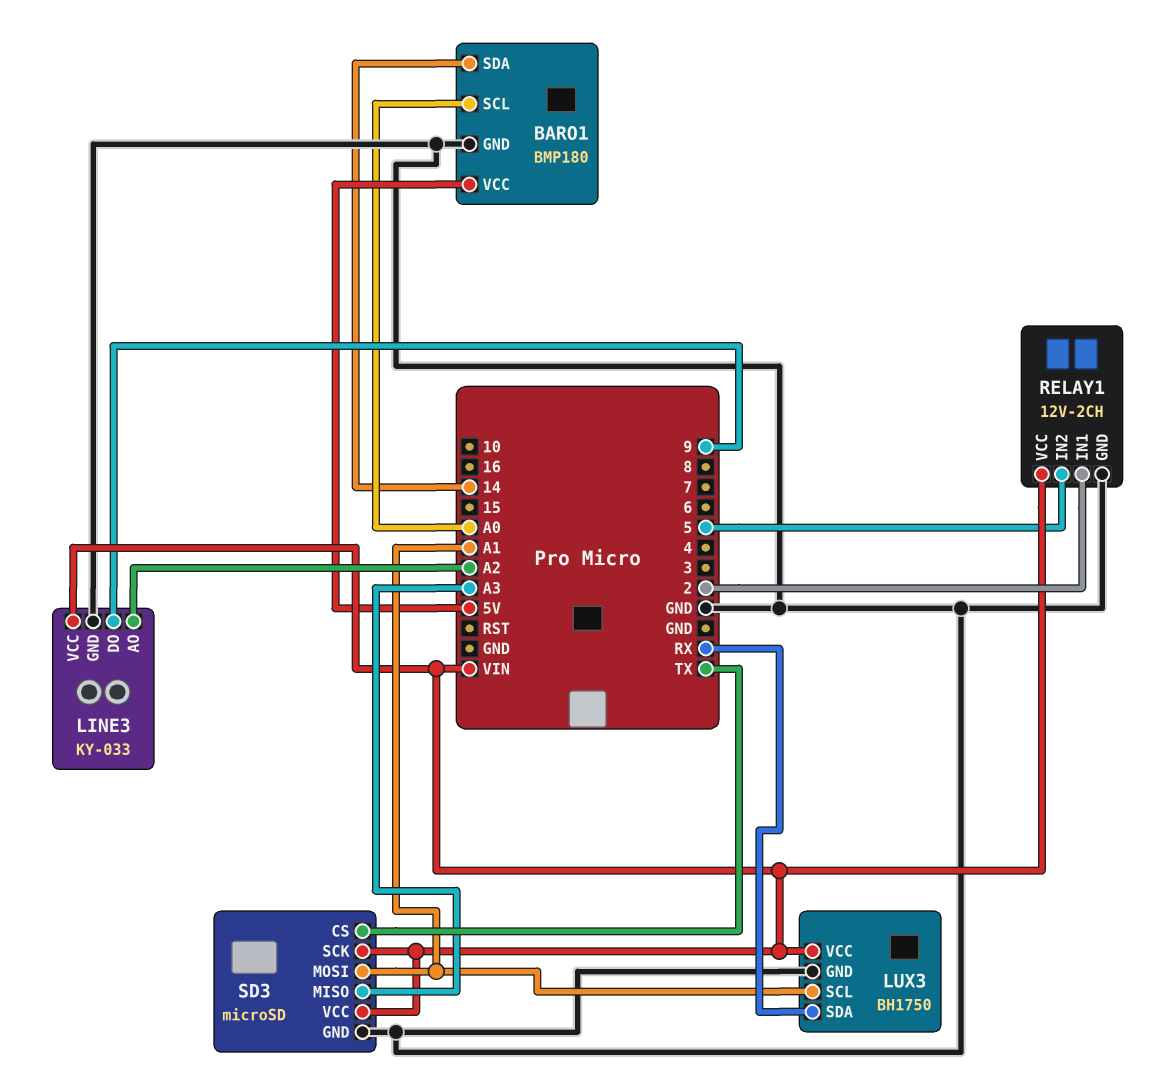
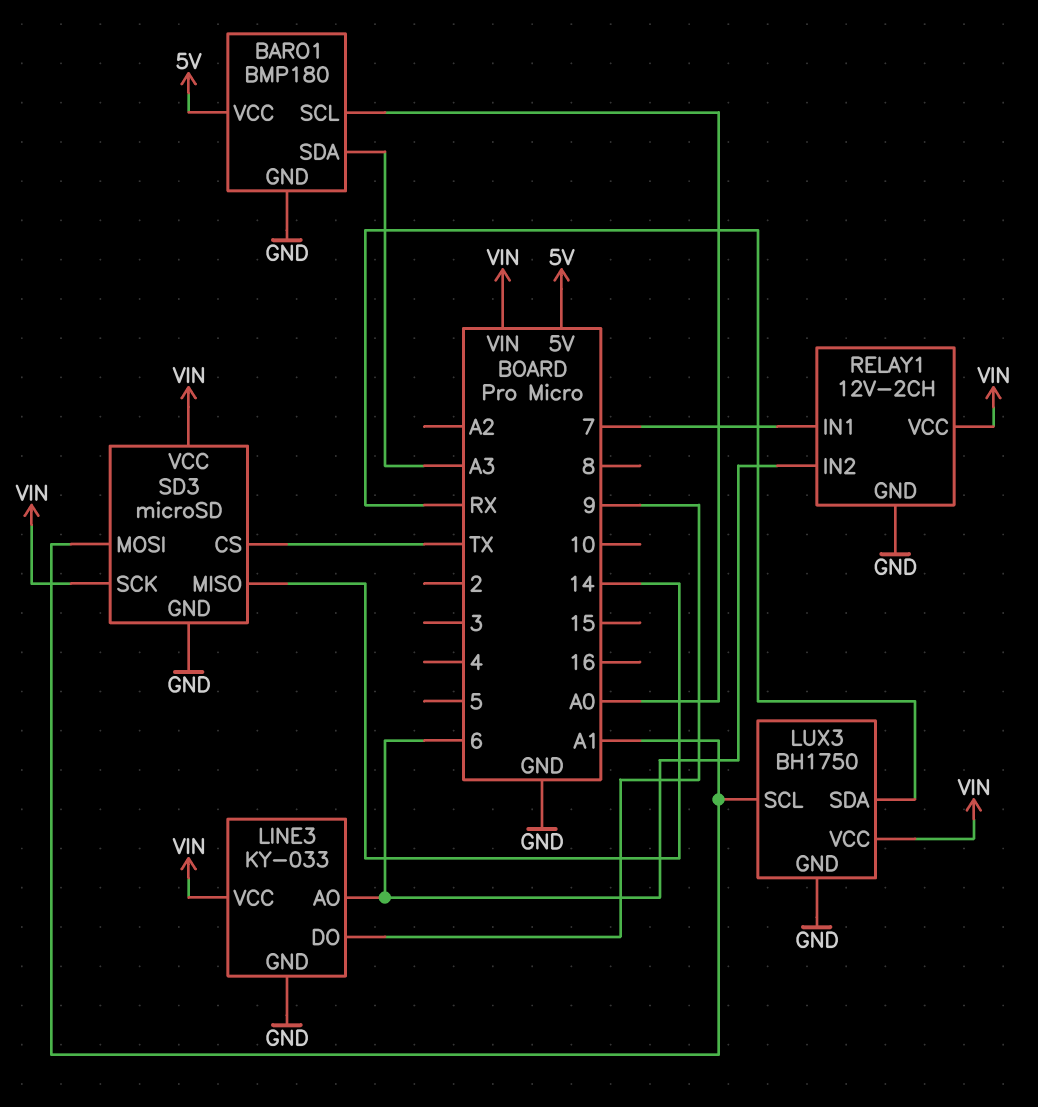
BARO1 pin SDA: 14 -> A3
LINE3 pin AO: A2 -> 6
RELAY1 pin IN1: 2 -> 7
RELAY1 pin IN2: 5 -> 6
SD3 pin MISO: A3 -> 14

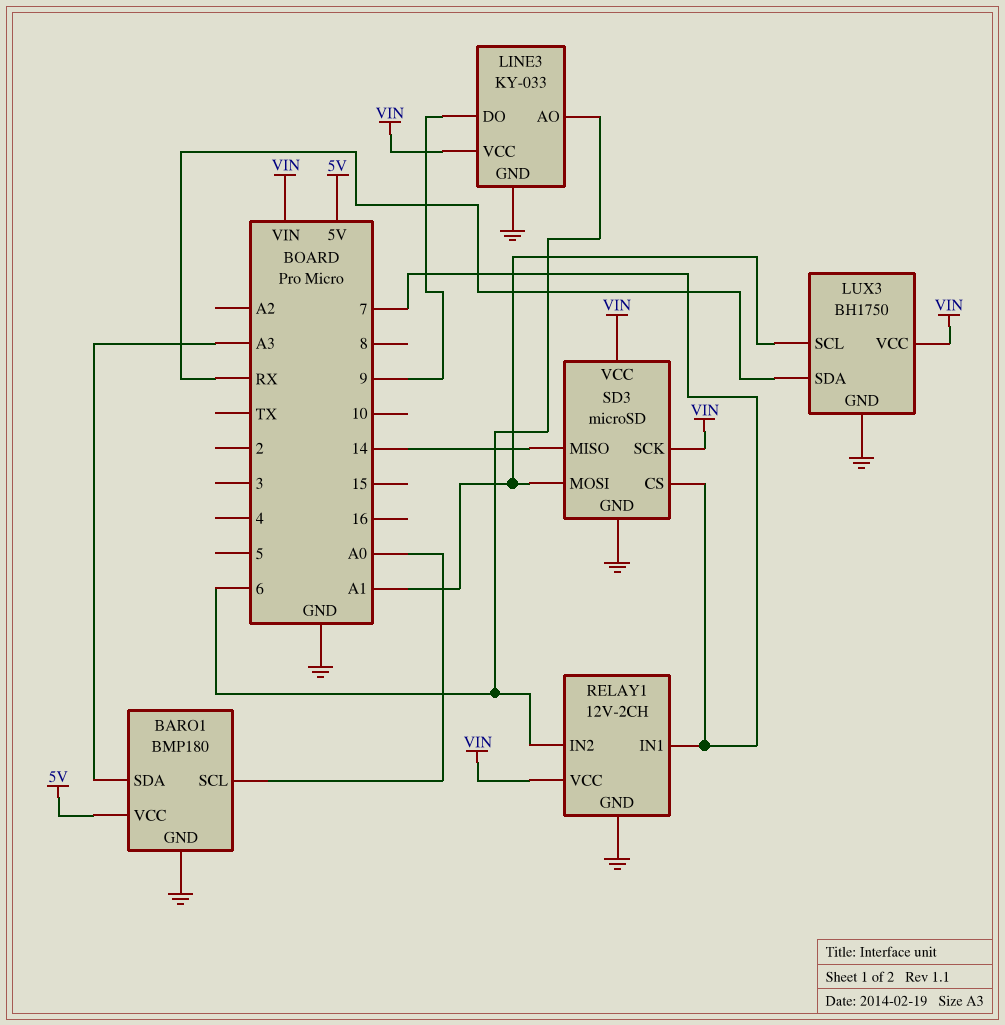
SD3 pin CS: TX -> 7

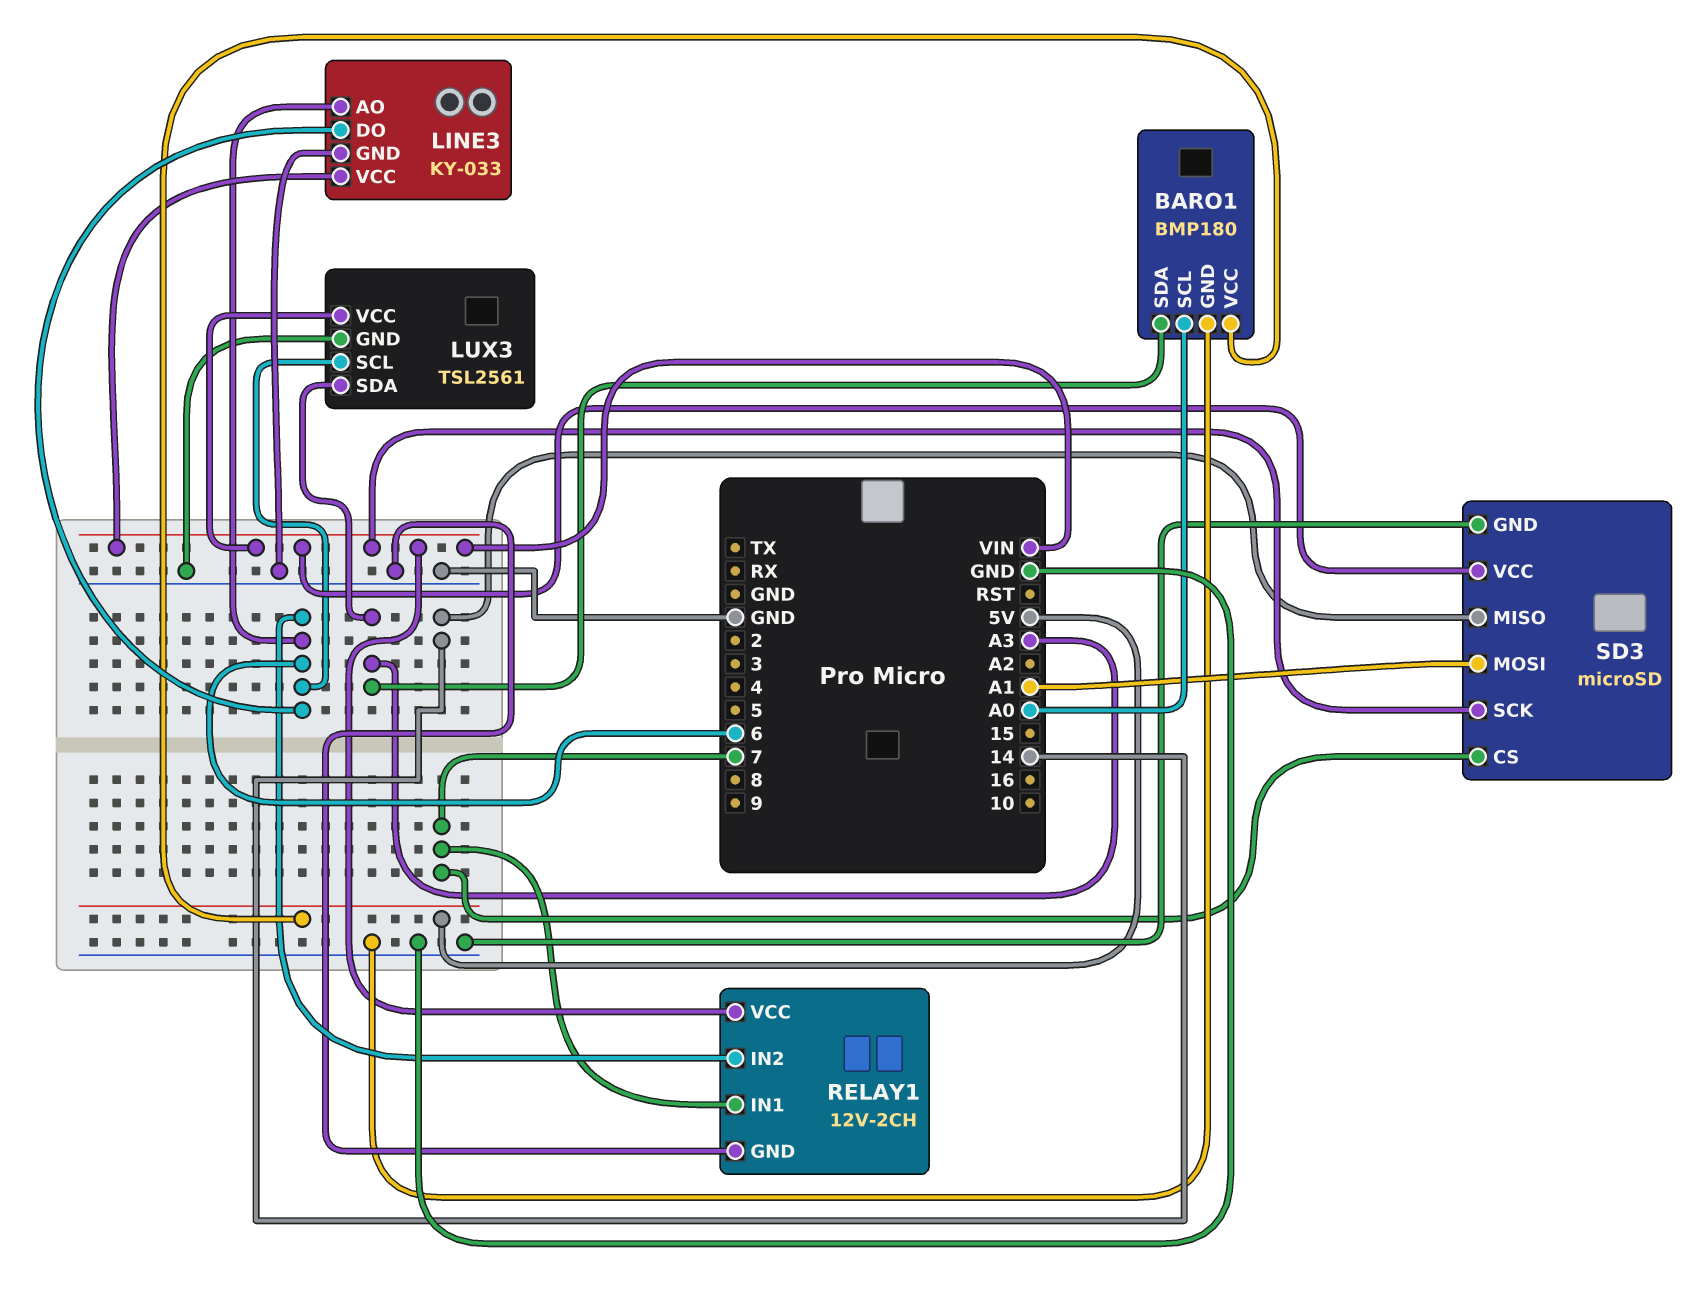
LINE3 pin DO: 9 -> 6
LUX3: BH1750 -> TSL2561
LUX3 pin SCL: A1 -> 6
LUX3 pin SDA: RX -> A3

